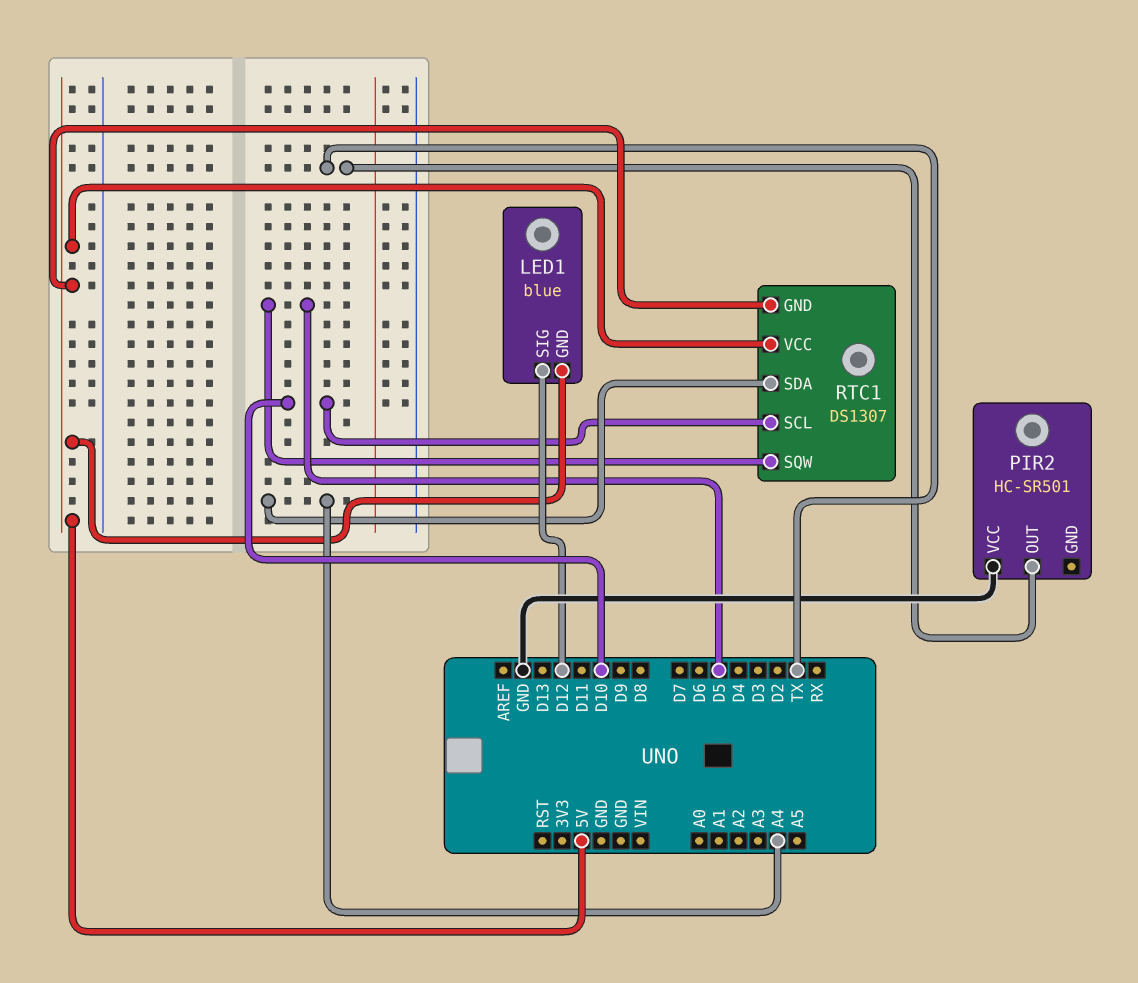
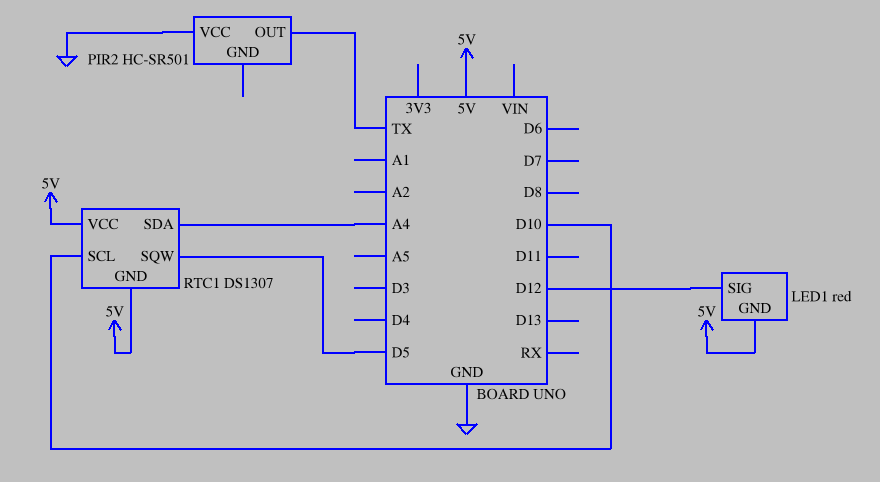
LED1: blue -> red

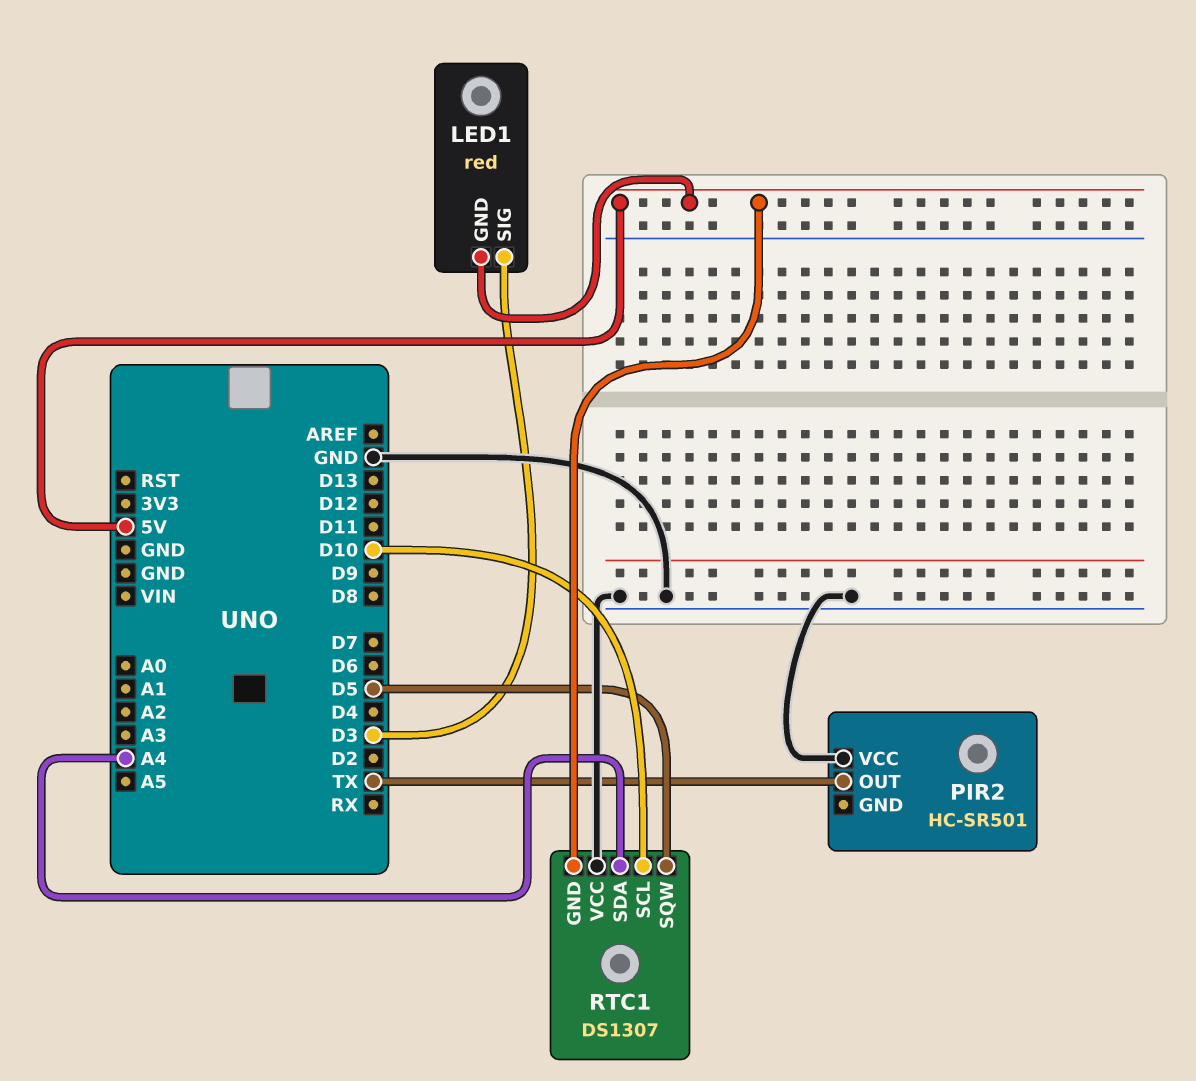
LED1 pin SIG: D12 -> D3
RTC1 pin VCC: 5V -> GND

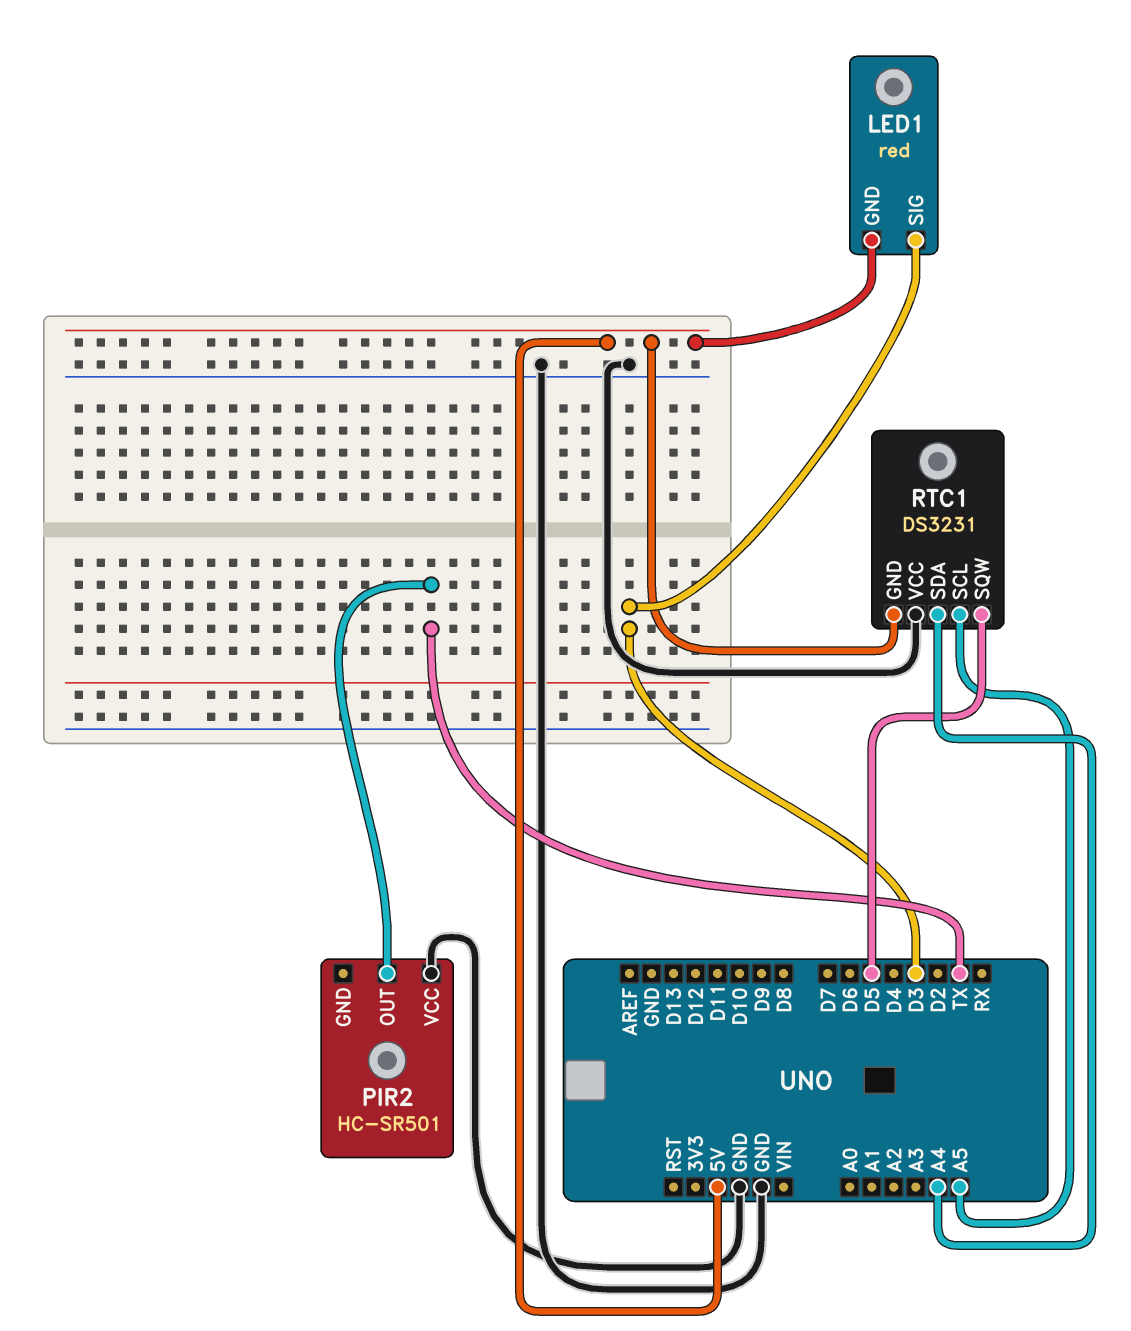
RTC1: DS1307 -> DS3231
RTC1 pin SCL: D10 -> A5

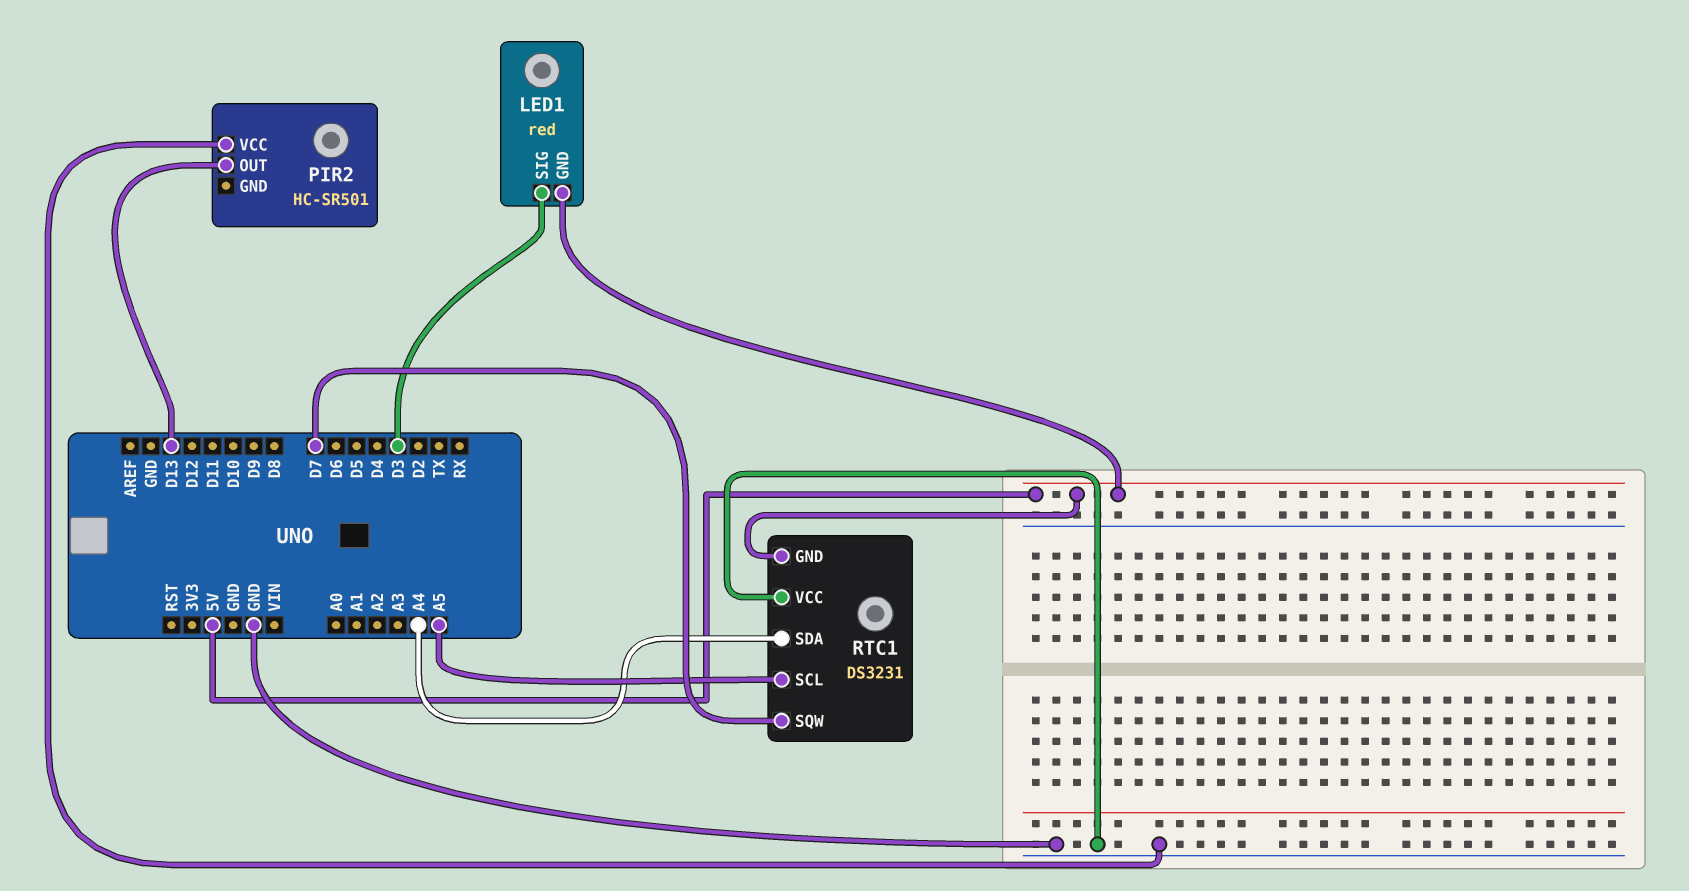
PIR2 pin OUT: TX -> D13
RTC1 pin SQW: D5 -> D7

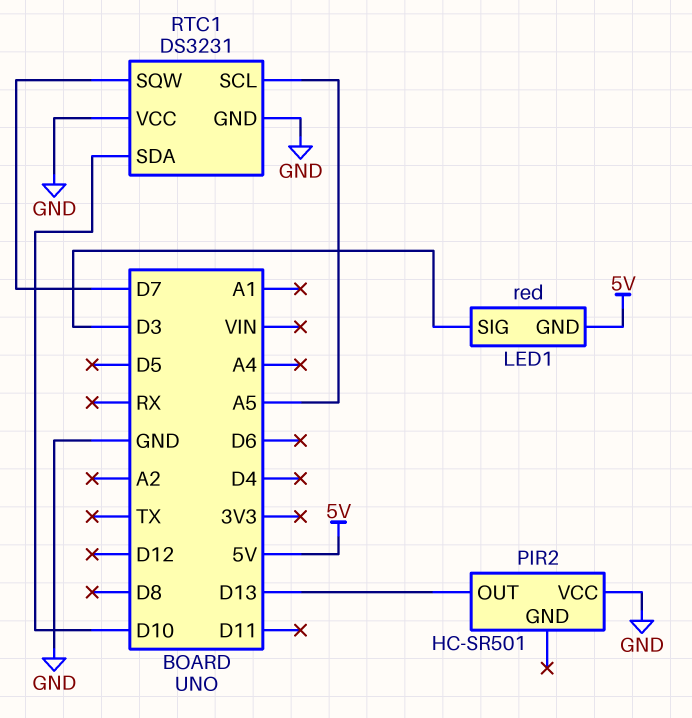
RTC1 pin GND: 5V -> GND
RTC1 pin SDA: A4 -> D10

